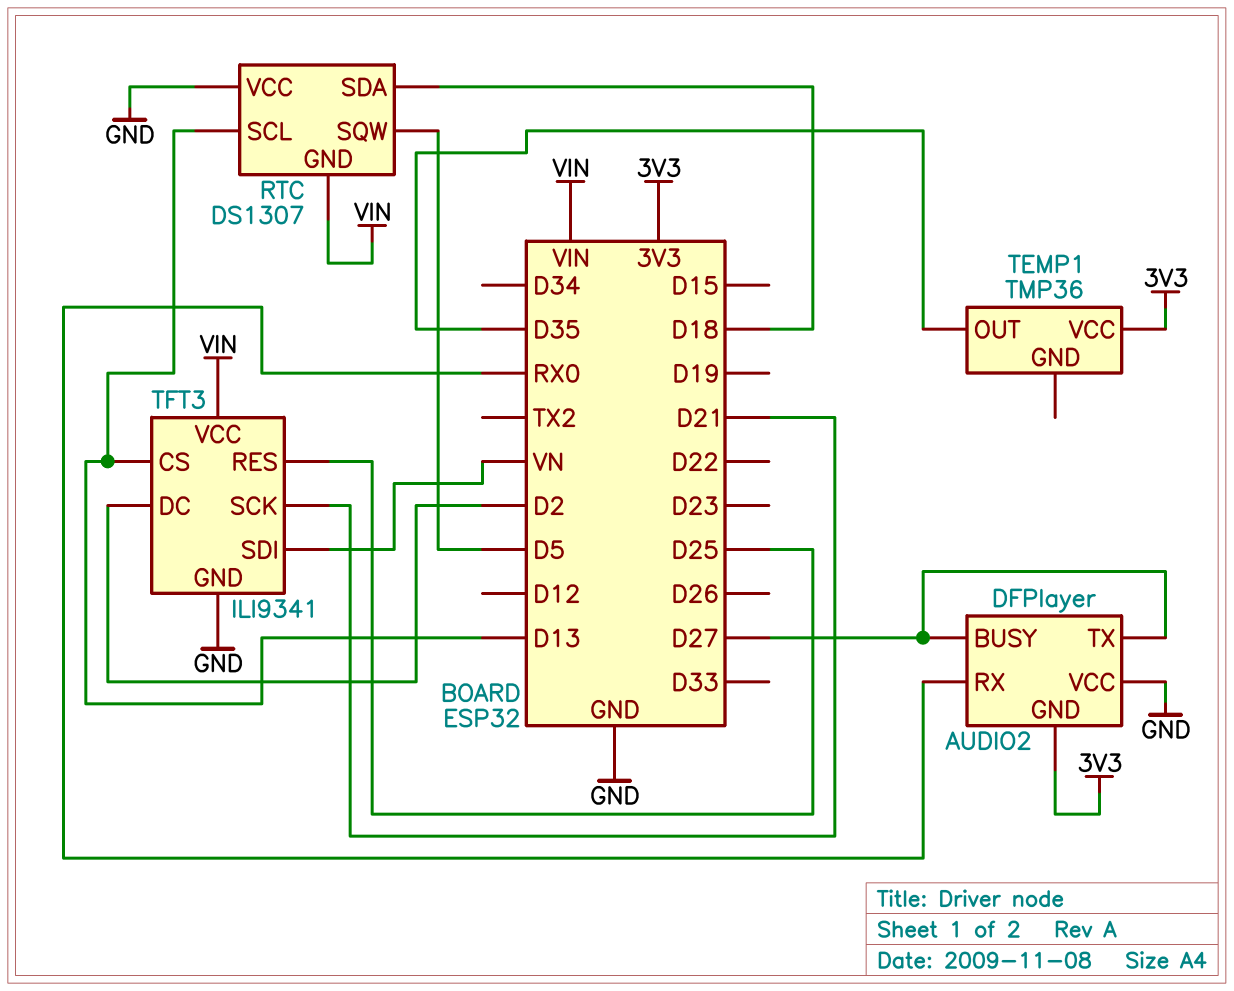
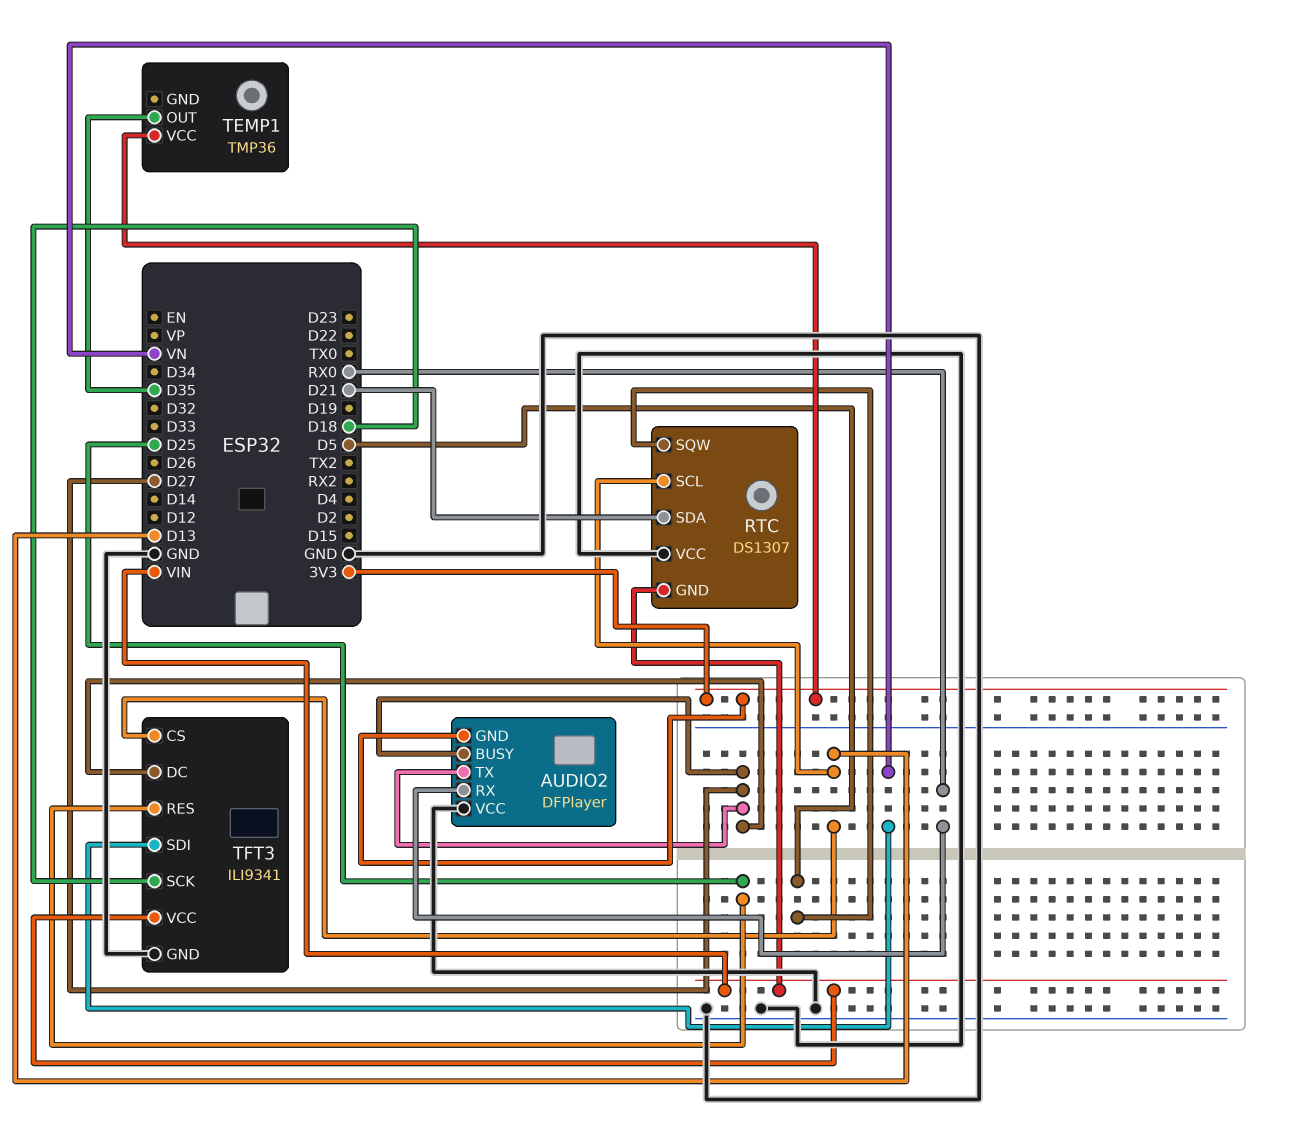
RTC pin SDA: D18 -> D21
TFT3 pin DC: D2 -> D27
TFT3 pin SCK: D21 -> D18

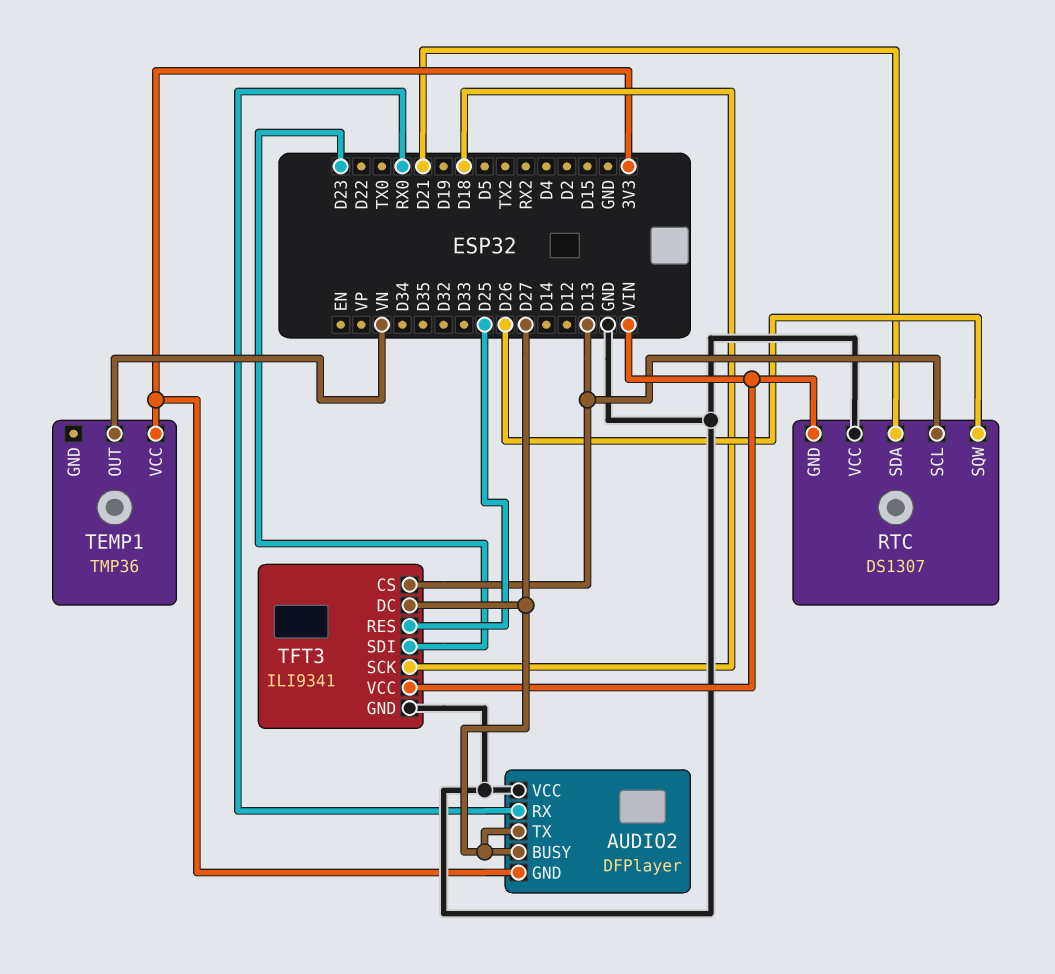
RTC pin SQW: D5 -> D26
TEMP1 pin OUT: D35 -> VN
TFT3 pin SDI: VN -> D23

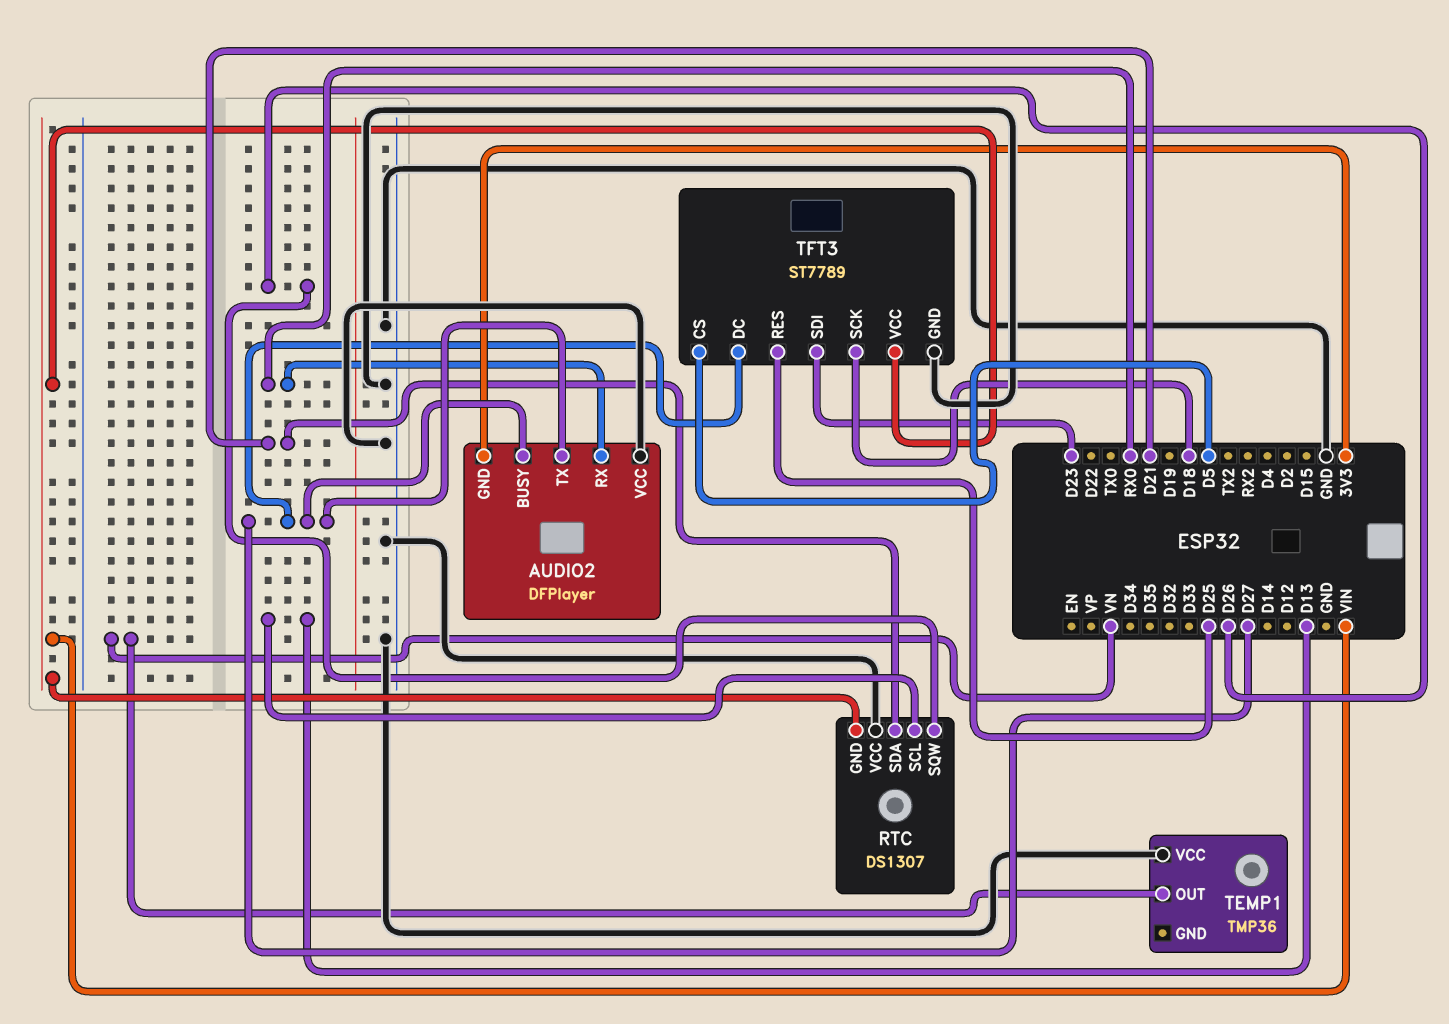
TEMP1 pin VCC: 3V3 -> GND
TFT3: ILI9341 -> ST7789
TFT3 pin CS: D13 -> D5

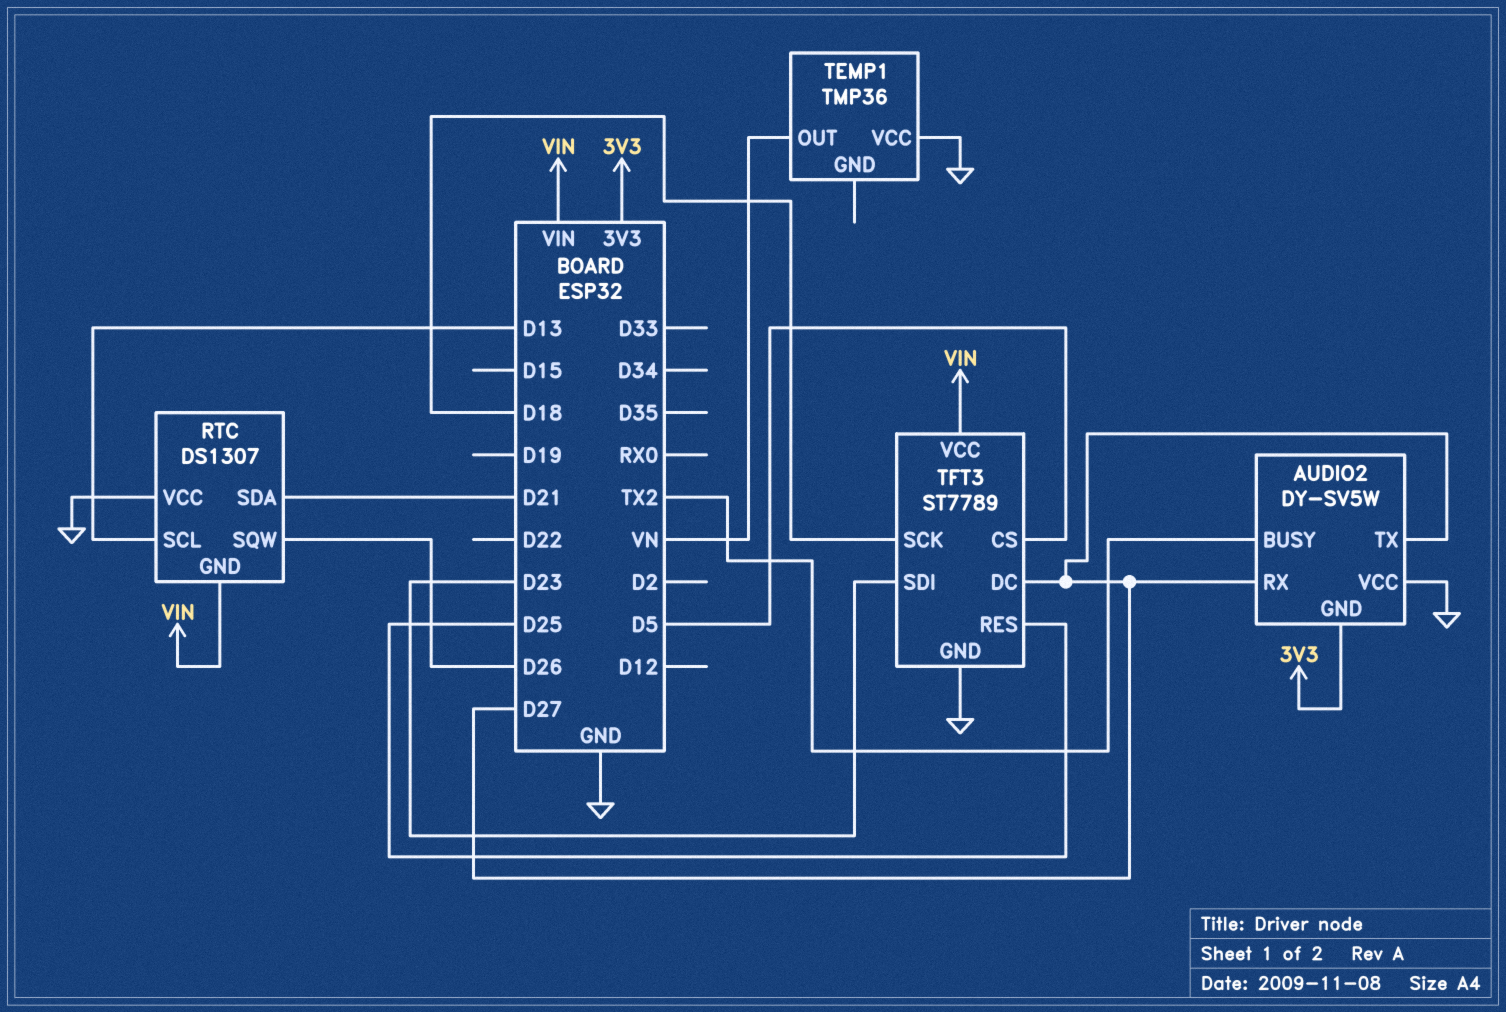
AUDIO2: DFPlayer -> DY-SV5W
AUDIO2 pin BUSY: D27 -> TX2
AUDIO2 pin RX: RX0 -> D27

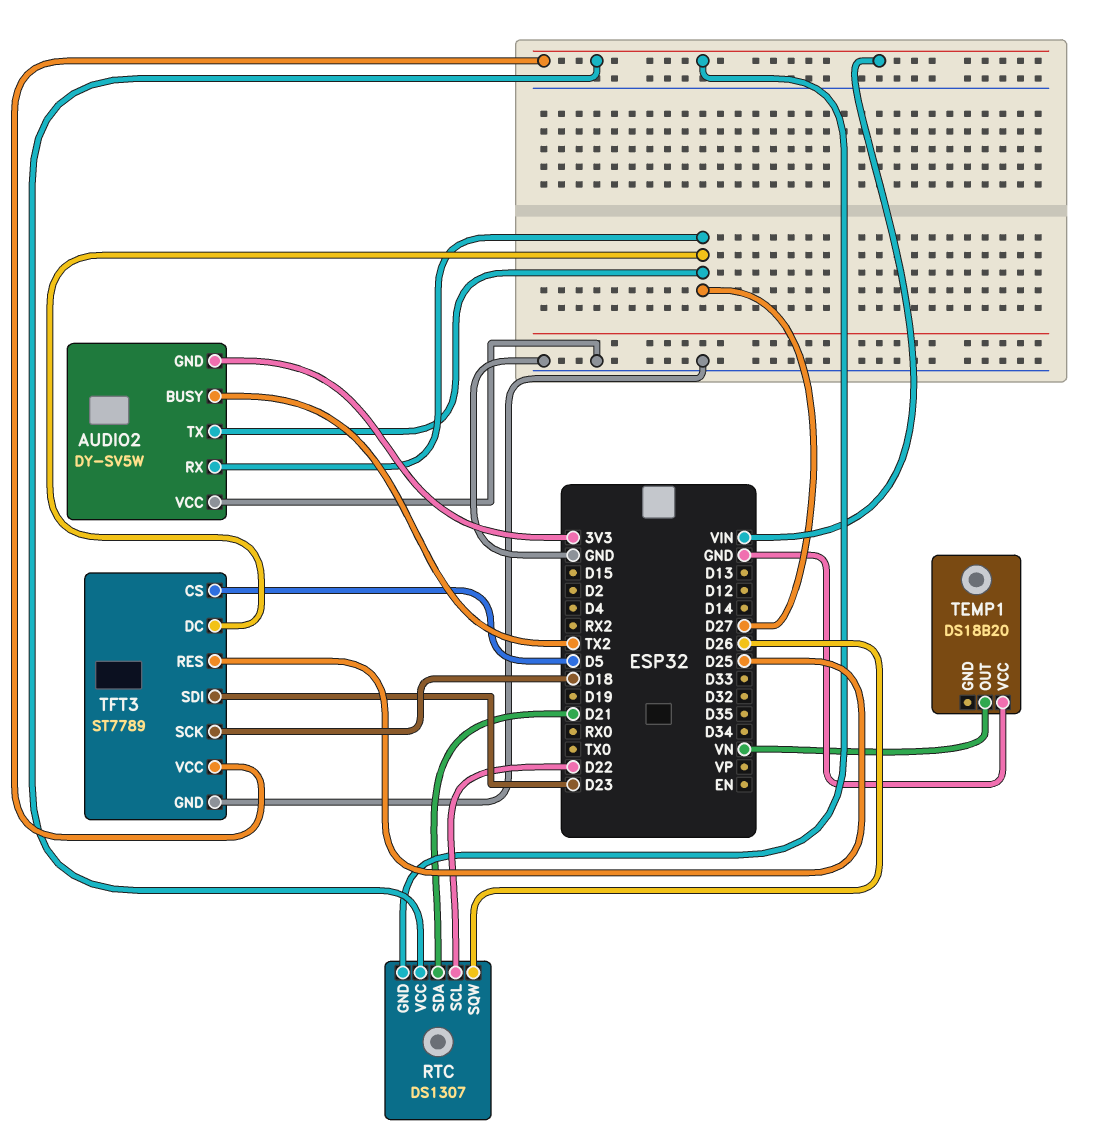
RTC pin SCL: D13 -> D22
RTC pin VCC: GND -> VIN
TEMP1: TMP36 -> DS18B20

